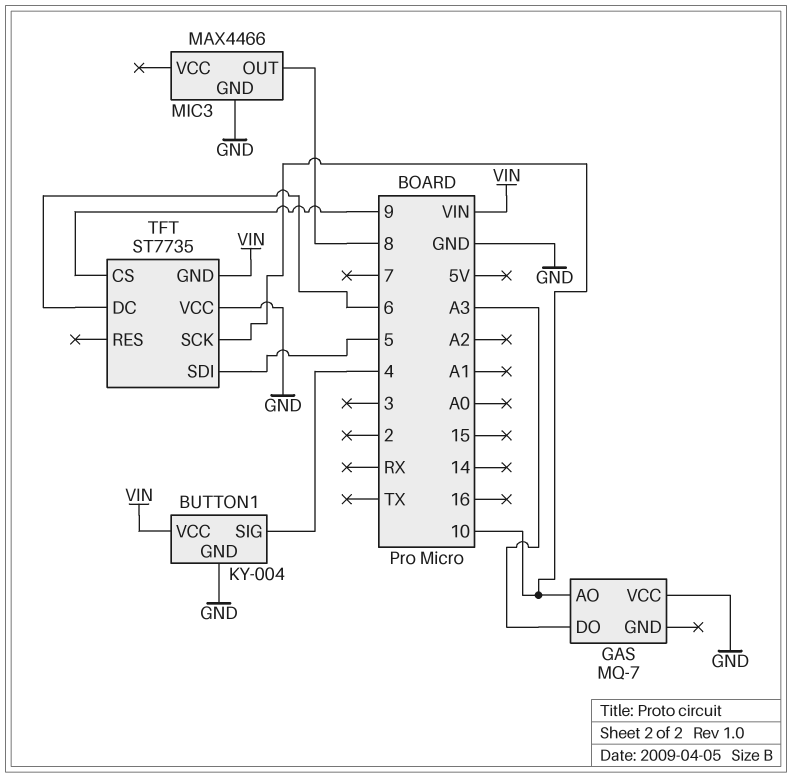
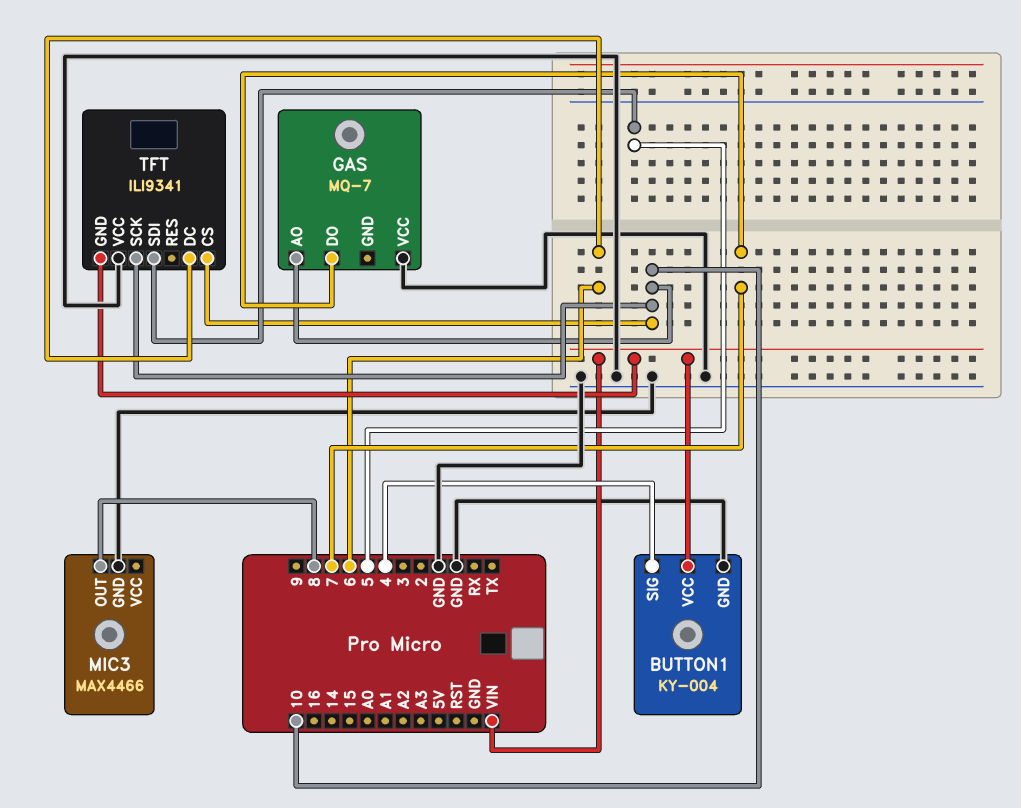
GAS pin DO: A3 -> 7
TFT: ST7735 -> ILI9341
TFT pin CS: 9 -> 10

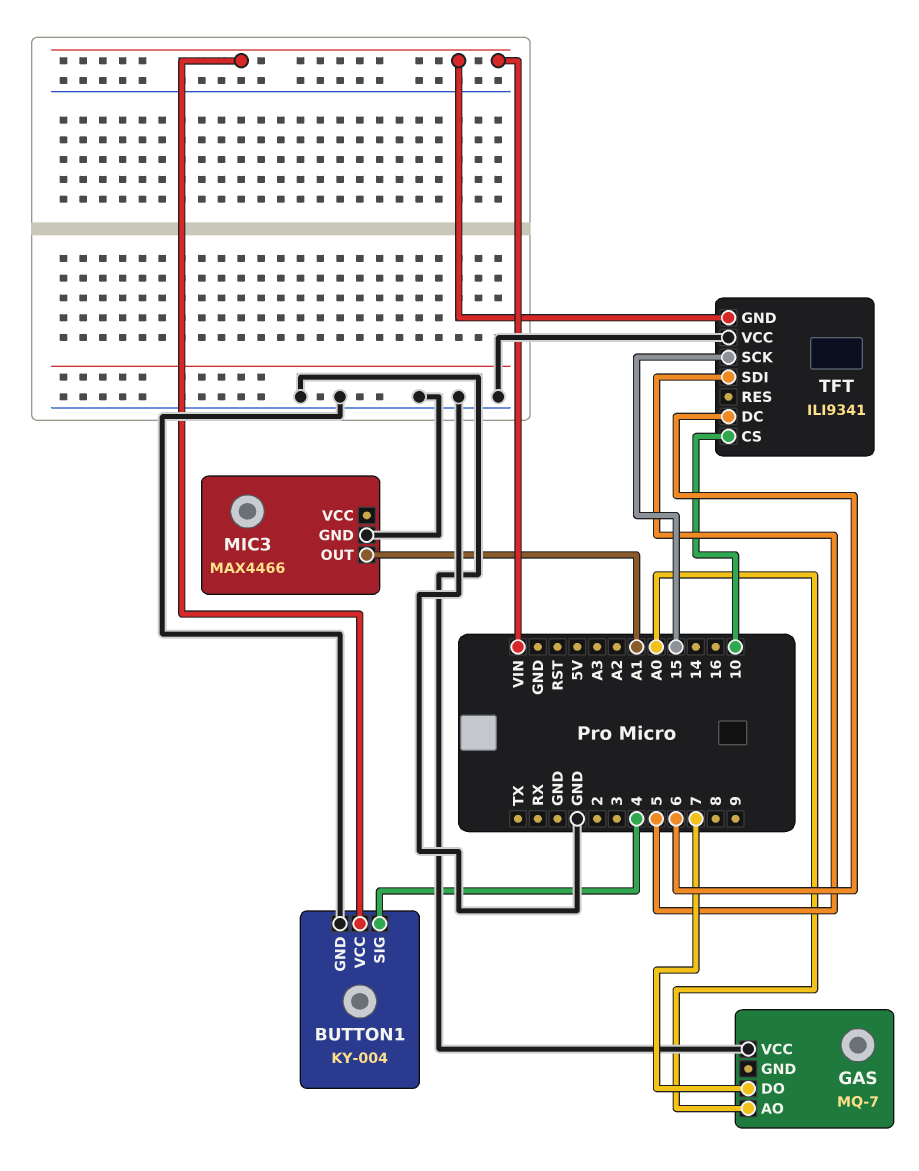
GAS pin AO: 10 -> A0
MIC3 pin OUT: 8 -> A1
TFT pin SCK: 10 -> 15

